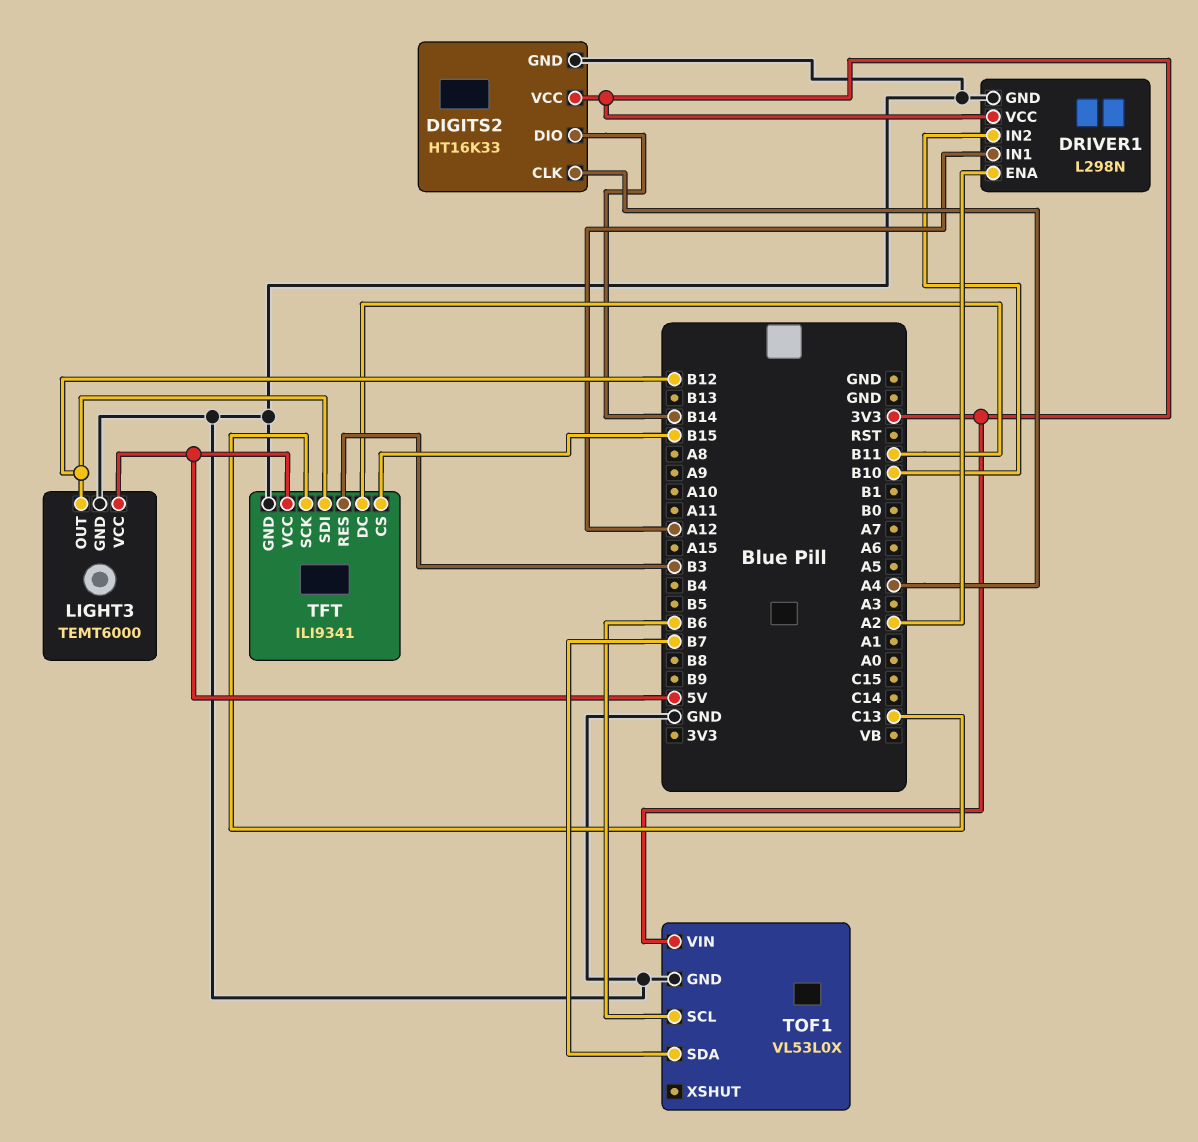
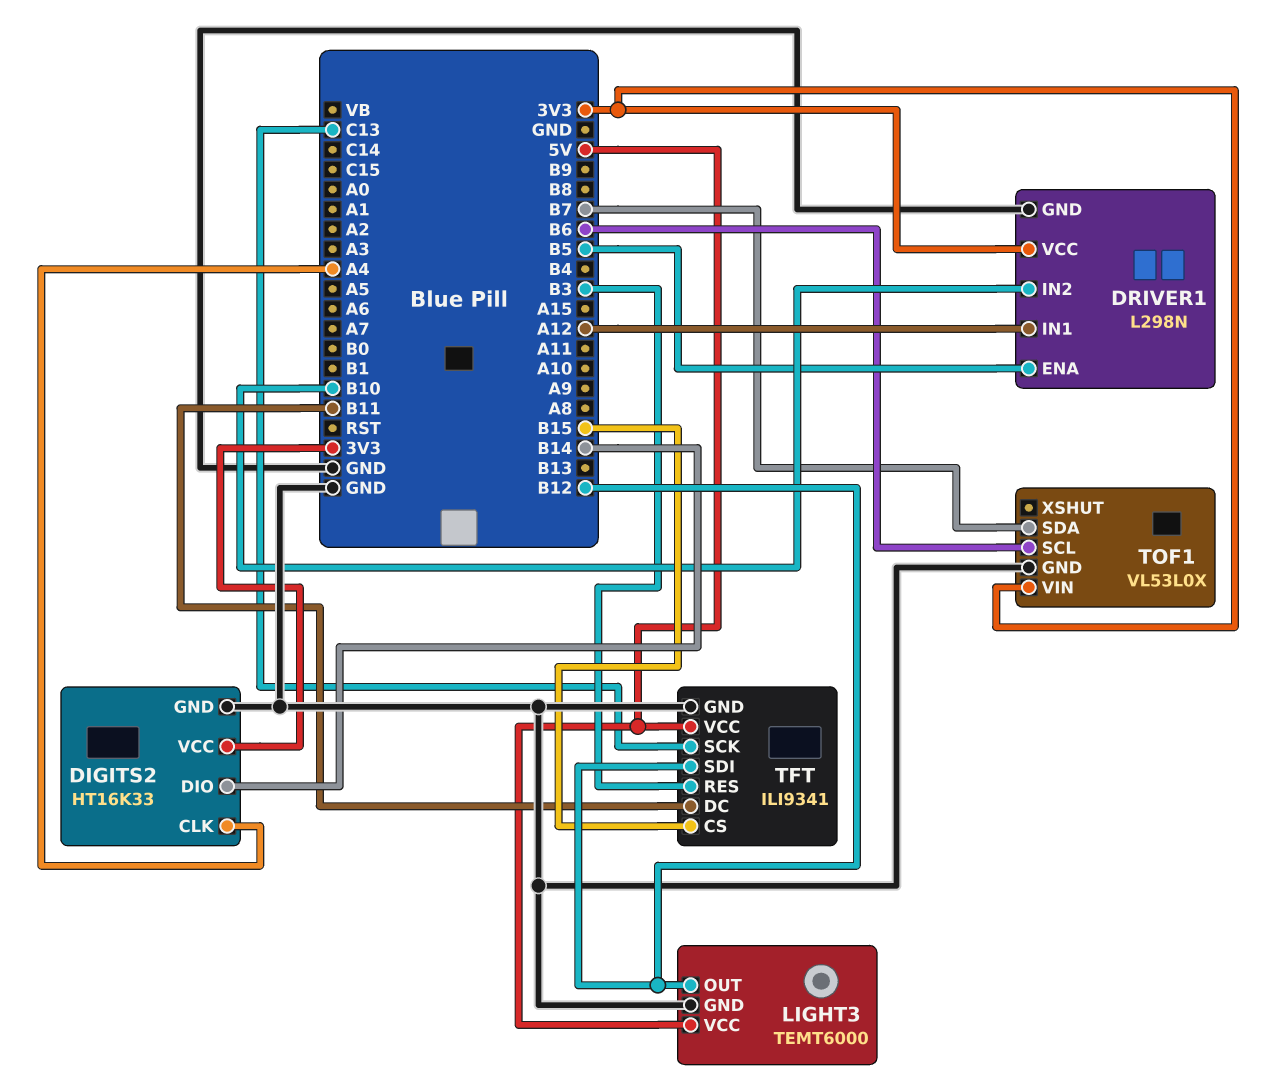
DRIVER1 pin ENA: A2 -> B5

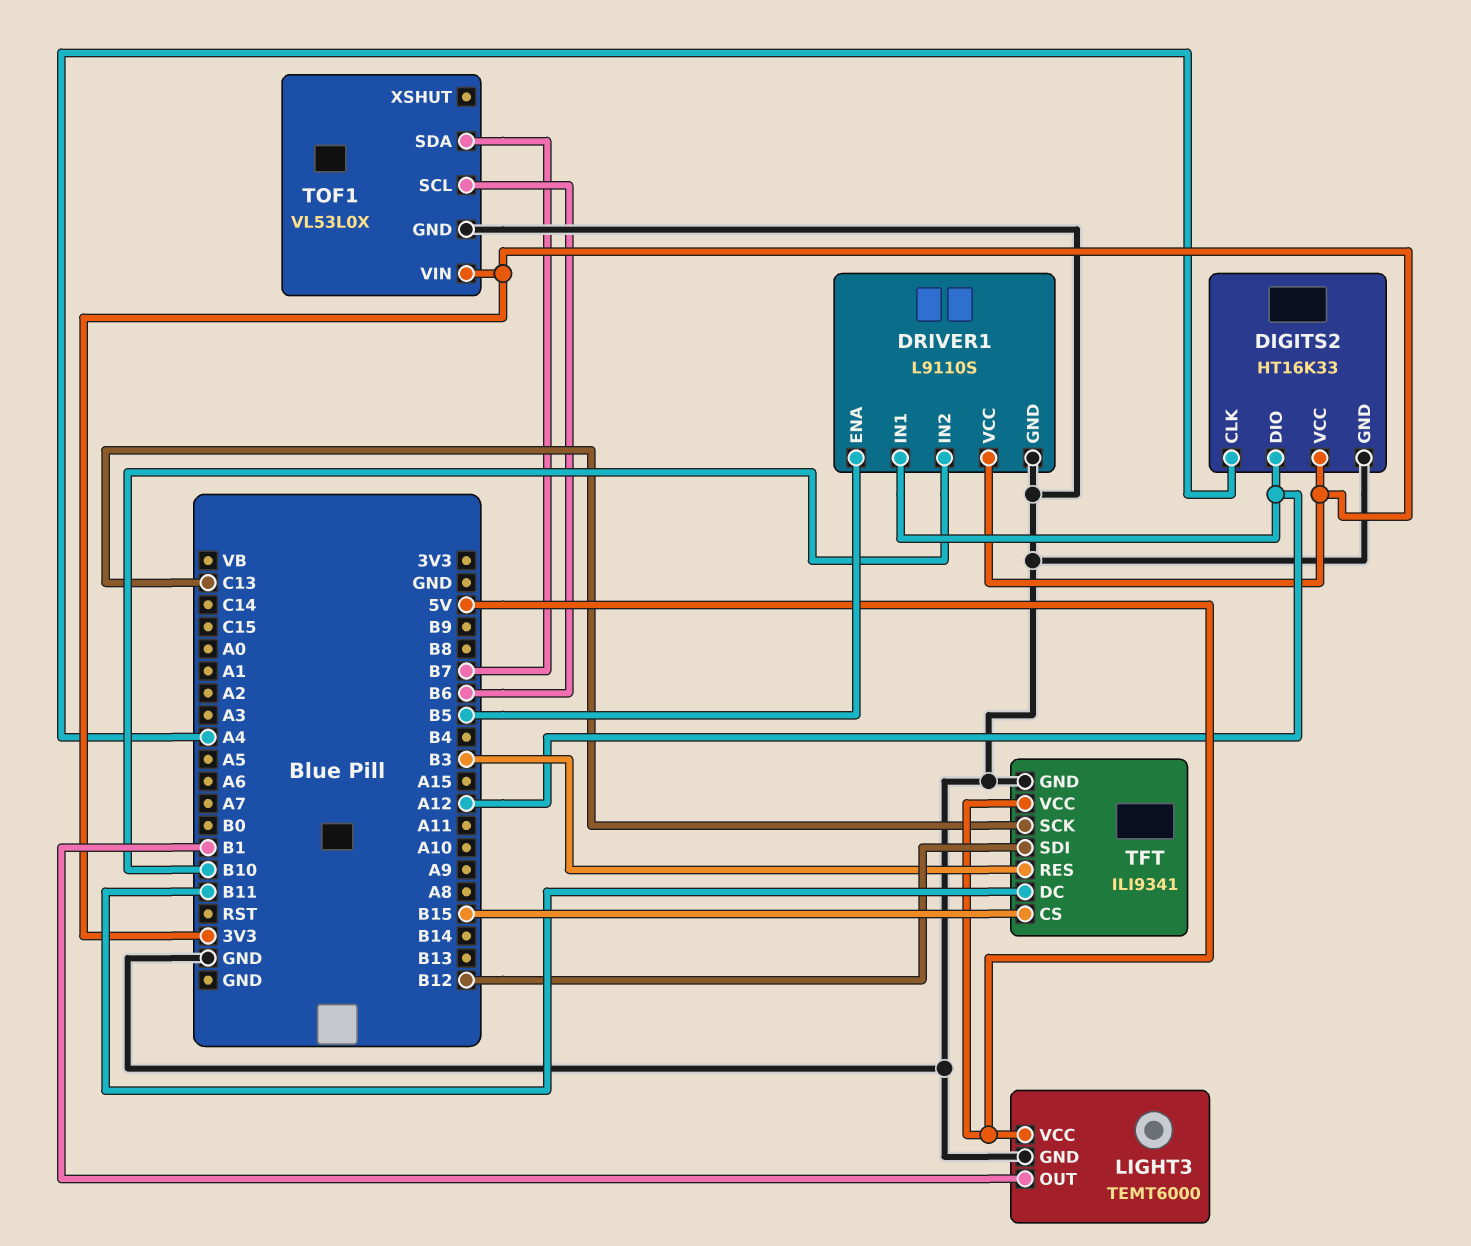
DIGITS2 pin DIO: B14 -> A12
DRIVER1: L298N -> L9110S
LIGHT3 pin OUT: B12 -> B1

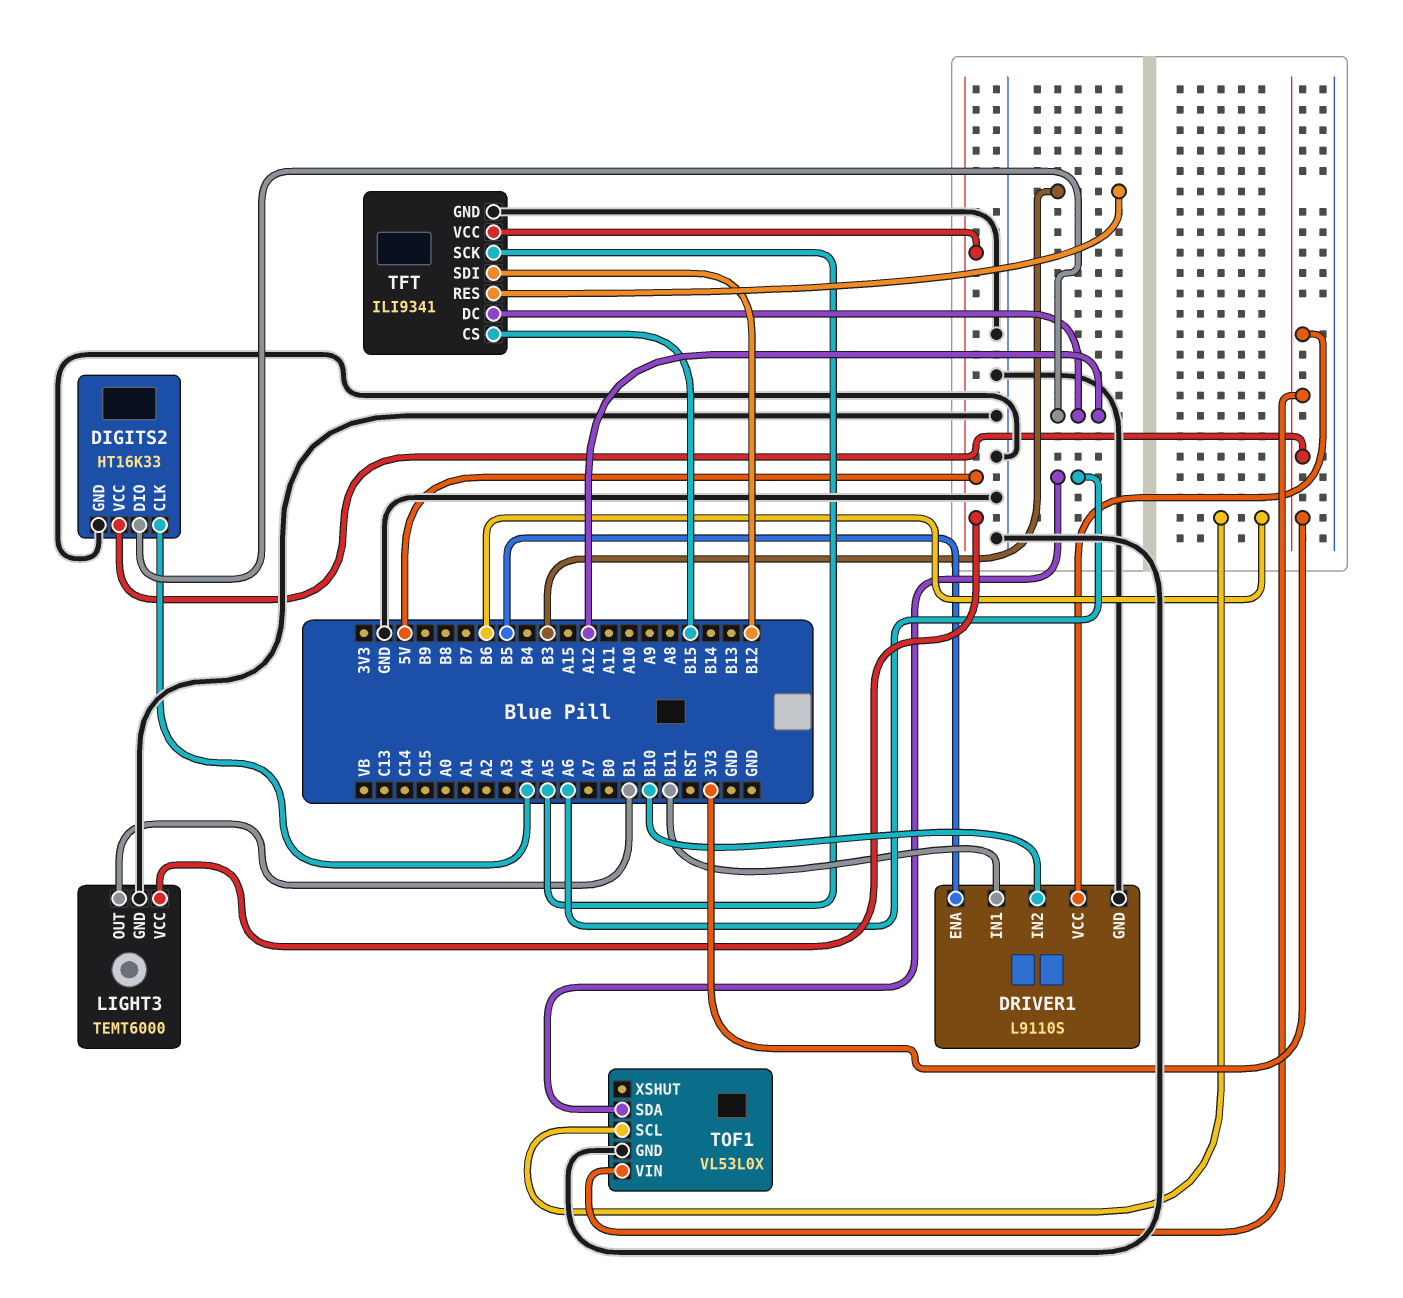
DRIVER1 pin IN1: A12 -> B11
TFT pin DC: B11 -> A12
TFT pin SCK: C13 -> A5
TOF1 pin SDA: B7 -> A6

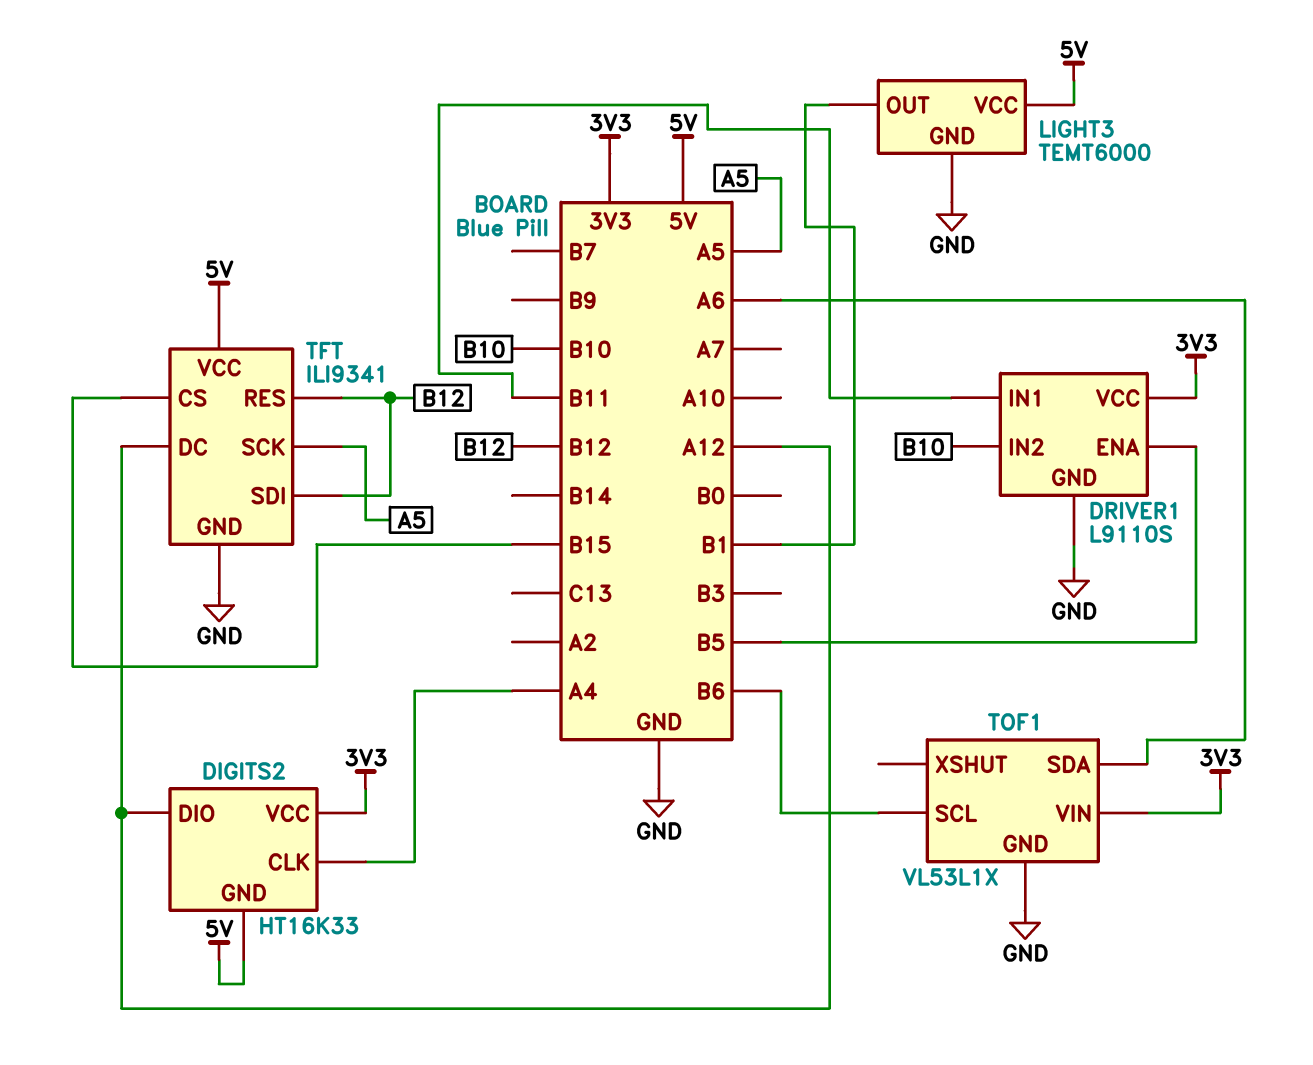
DIGITS2 pin GND: GND -> 5V
TFT pin RES: B3 -> B12
TOF1: VL53L0X -> VL53L1X

